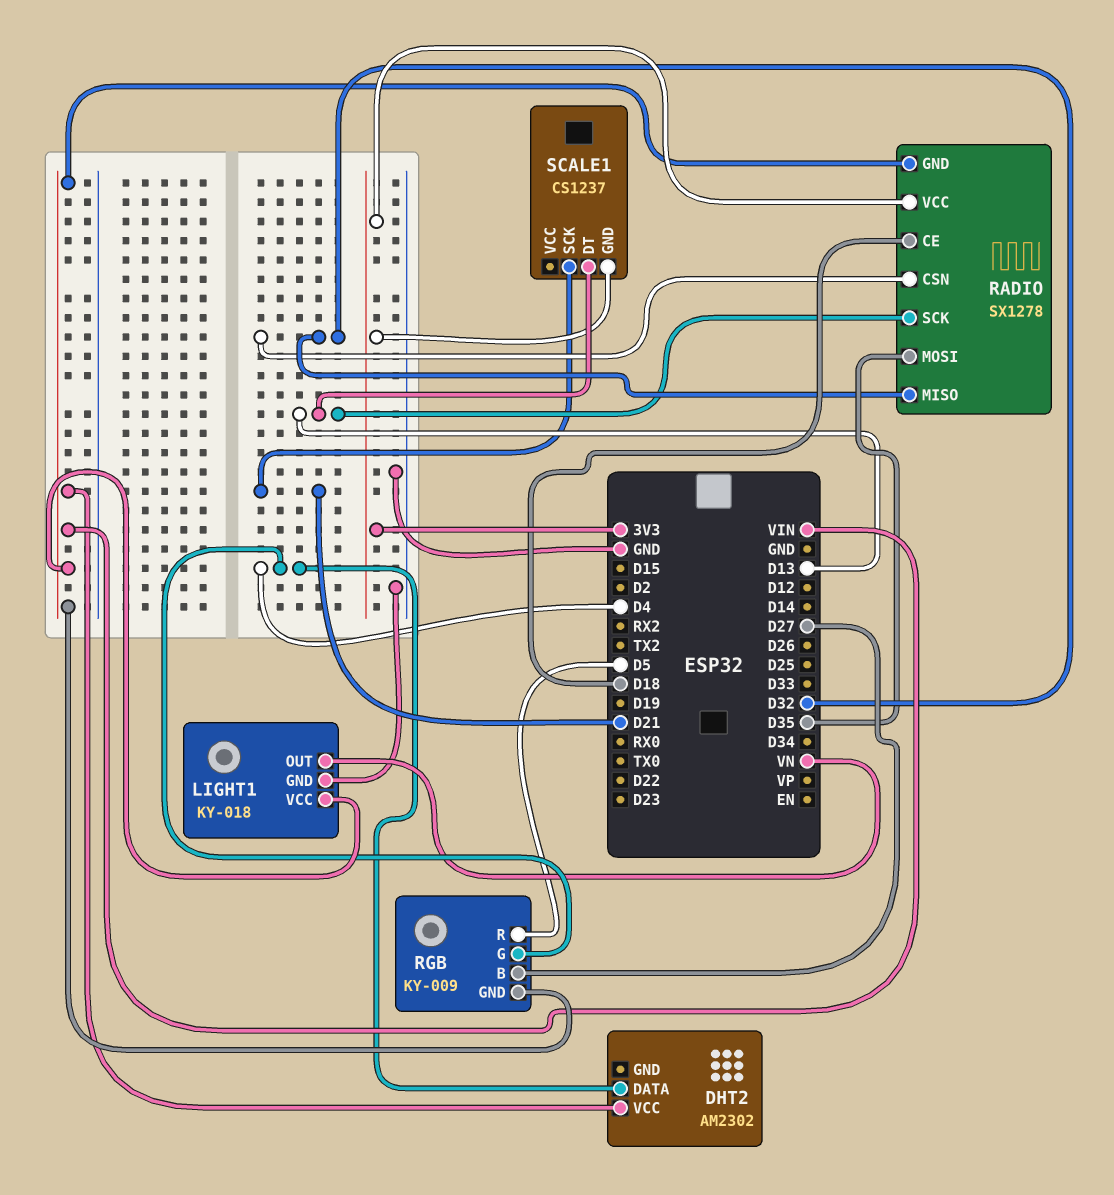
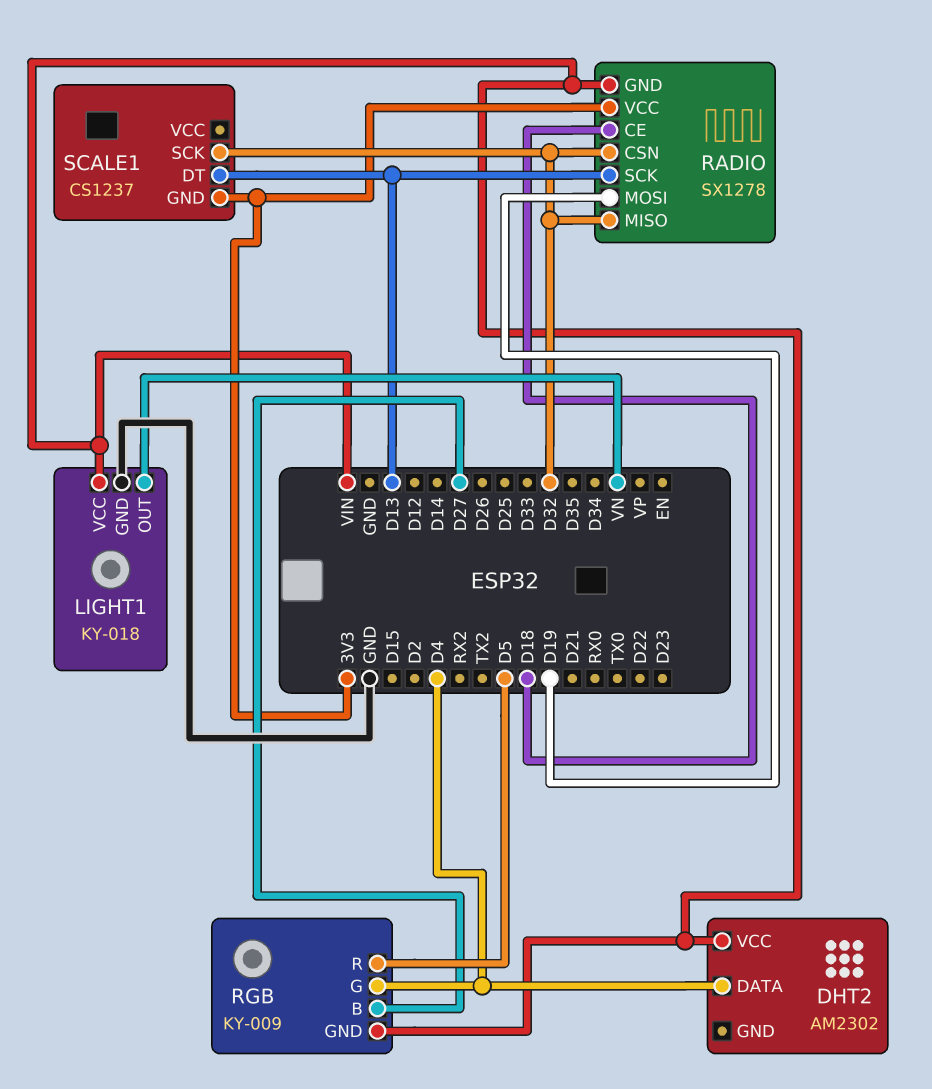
RADIO pin MOSI: D35 -> D19
SCALE1 pin SCK: D21 -> D32

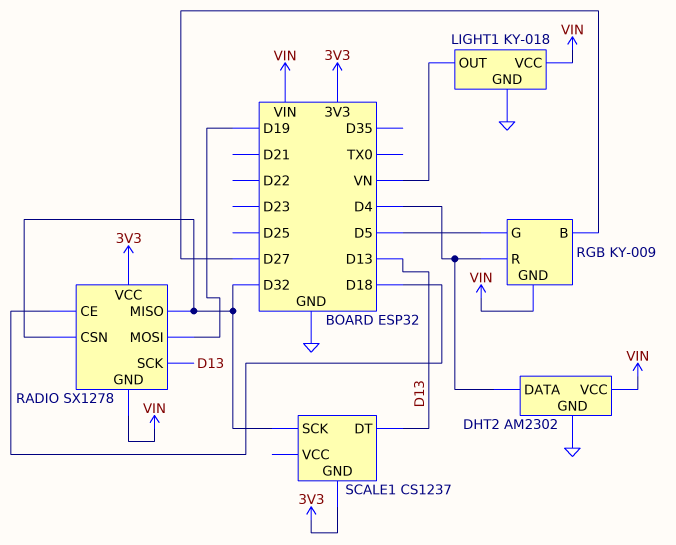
DHT2 pin GND: none -> GND
RGB pin G: D4 -> D5
RGB pin R: D5 -> D4

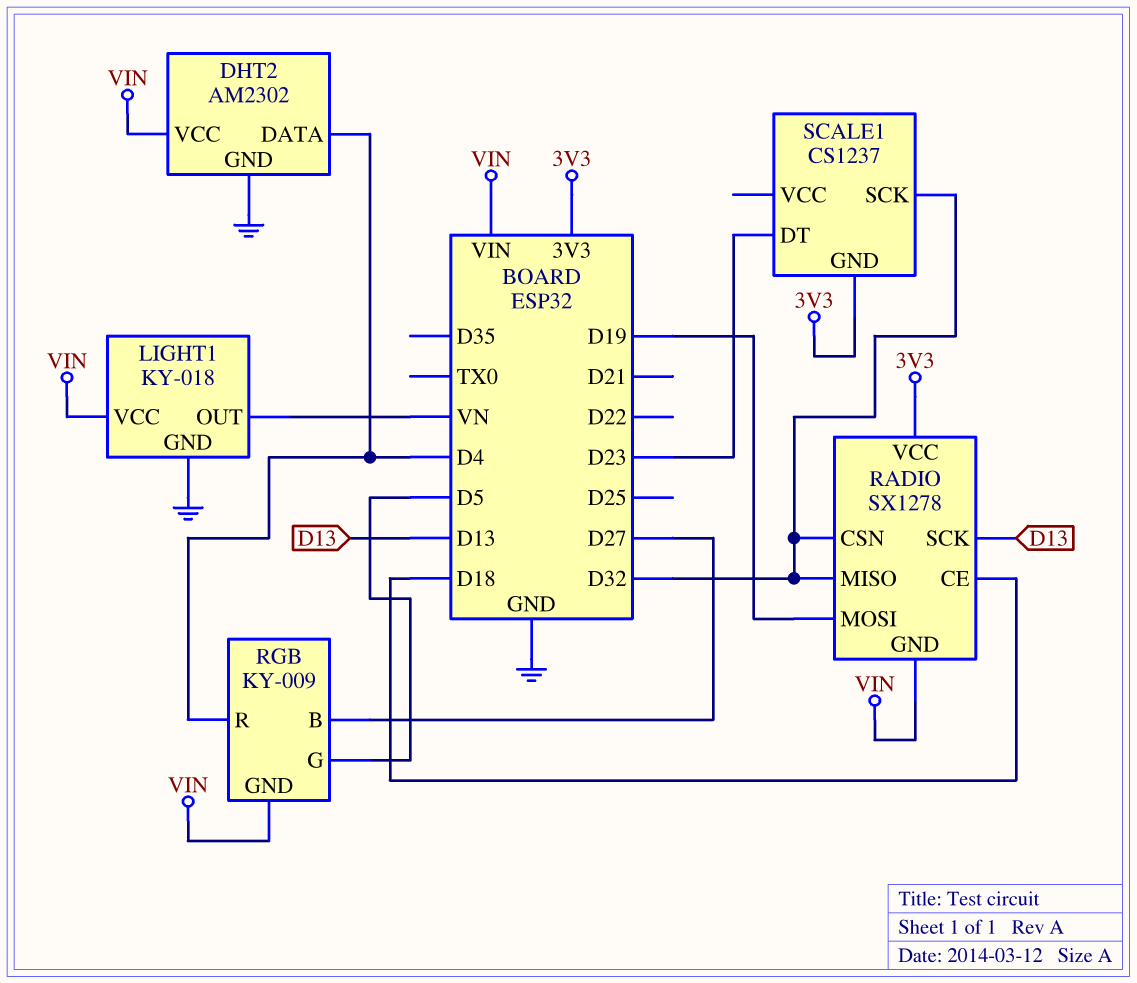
SCALE1 pin DT: D13 -> D23

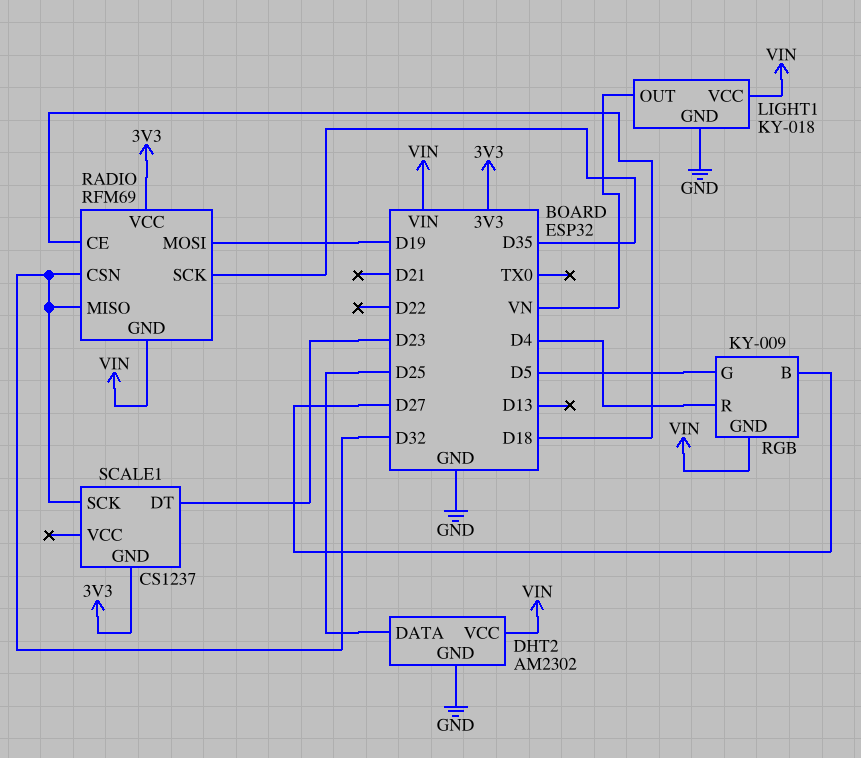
DHT2 pin DATA: D4 -> D25
RADIO: SX1278 -> RFM69
RADIO pin SCK: D13 -> D35

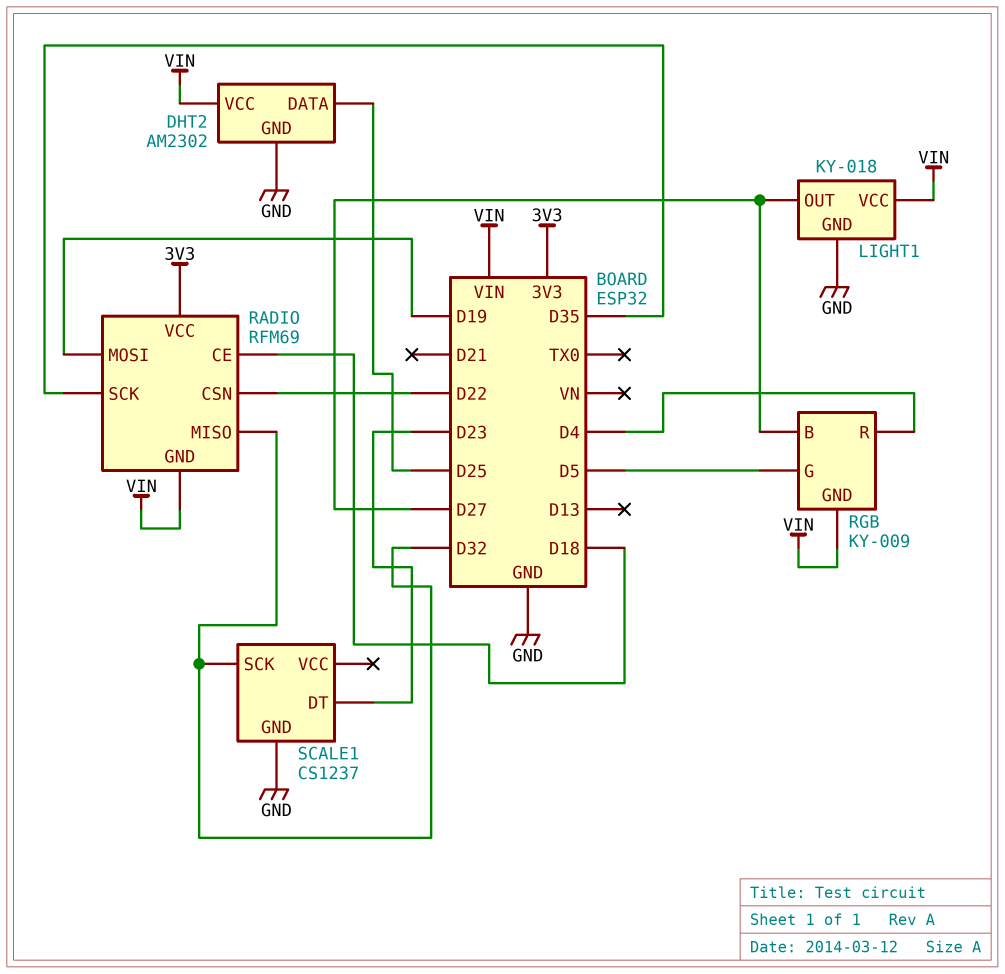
LIGHT1 pin OUT: VN -> D27
RADIO pin CSN: D32 -> D22
SCALE1 pin GND: 3V3 -> GND

